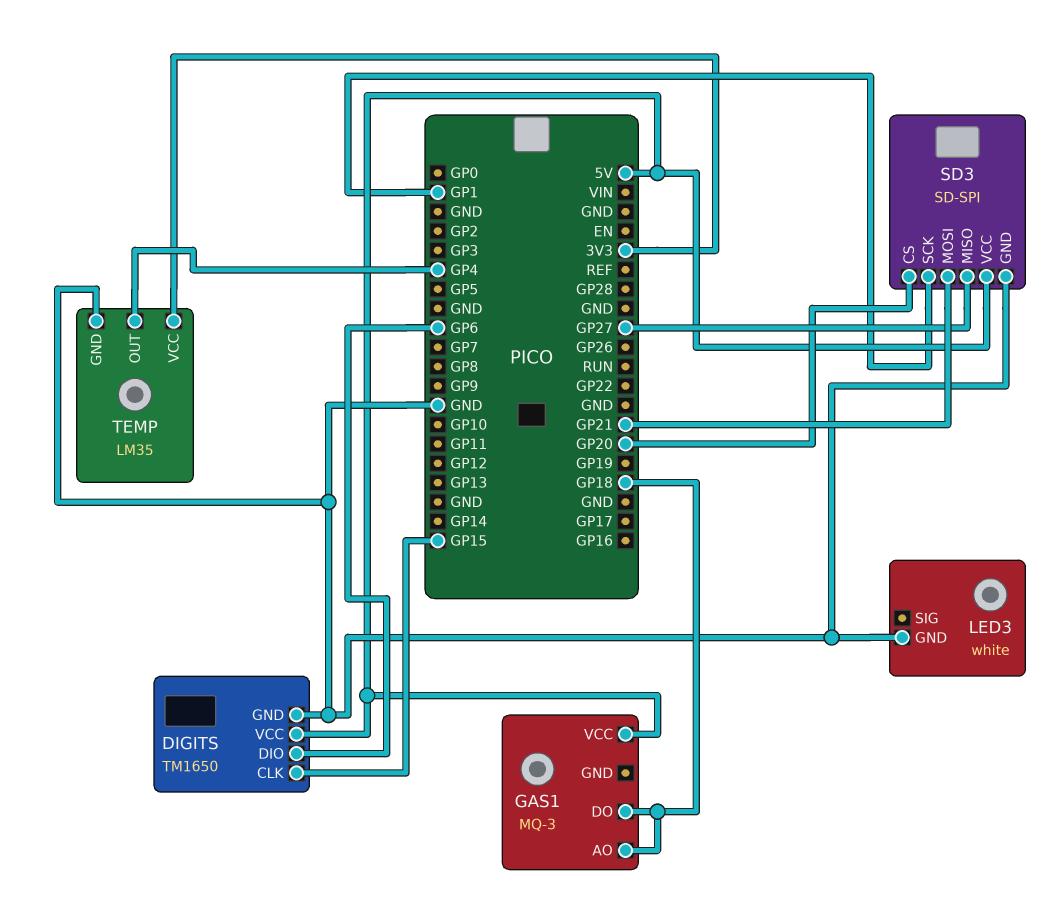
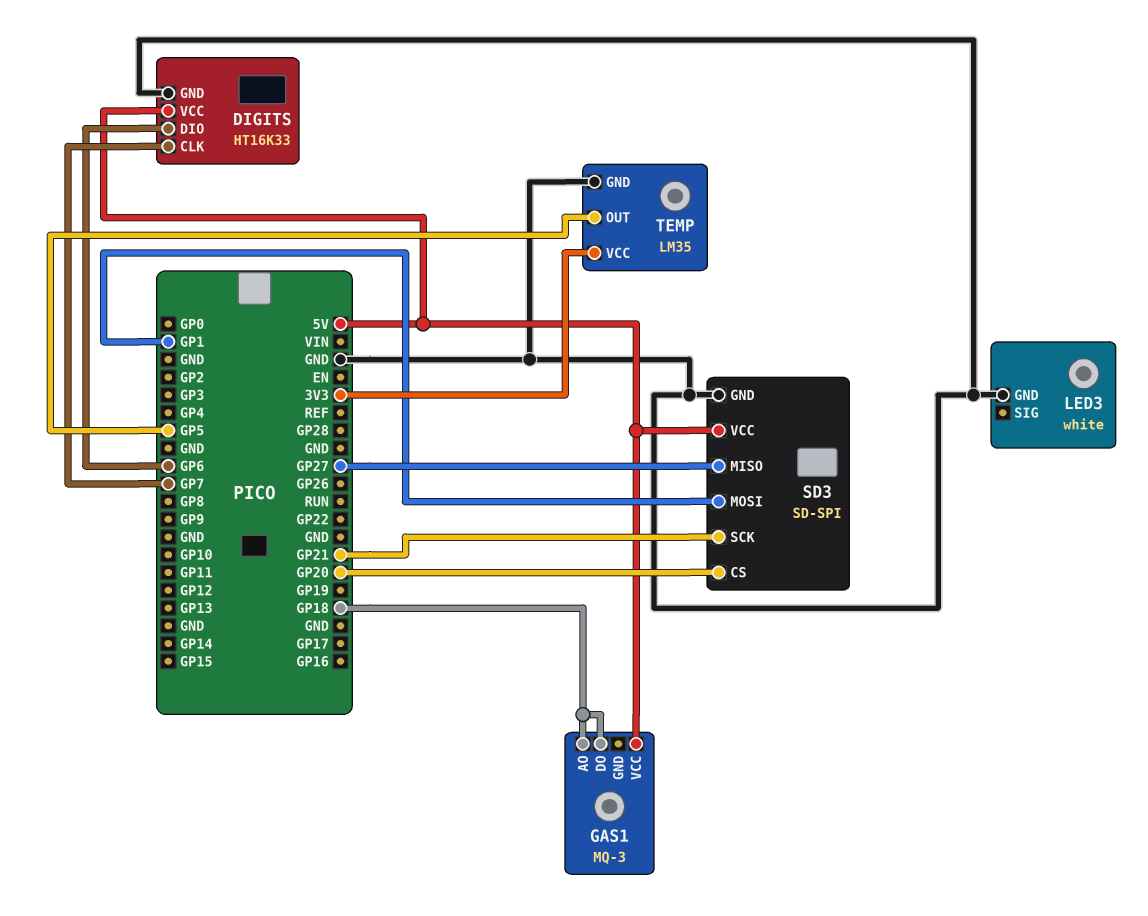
DIGITS: TM1650 -> HT16K33
DIGITS pin CLK: GP15 -> GP7
SD3 pin MOSI: GP21 -> GP1
SD3 pin SCK: GP1 -> GP21
TEMP pin OUT: GP4 -> GP5

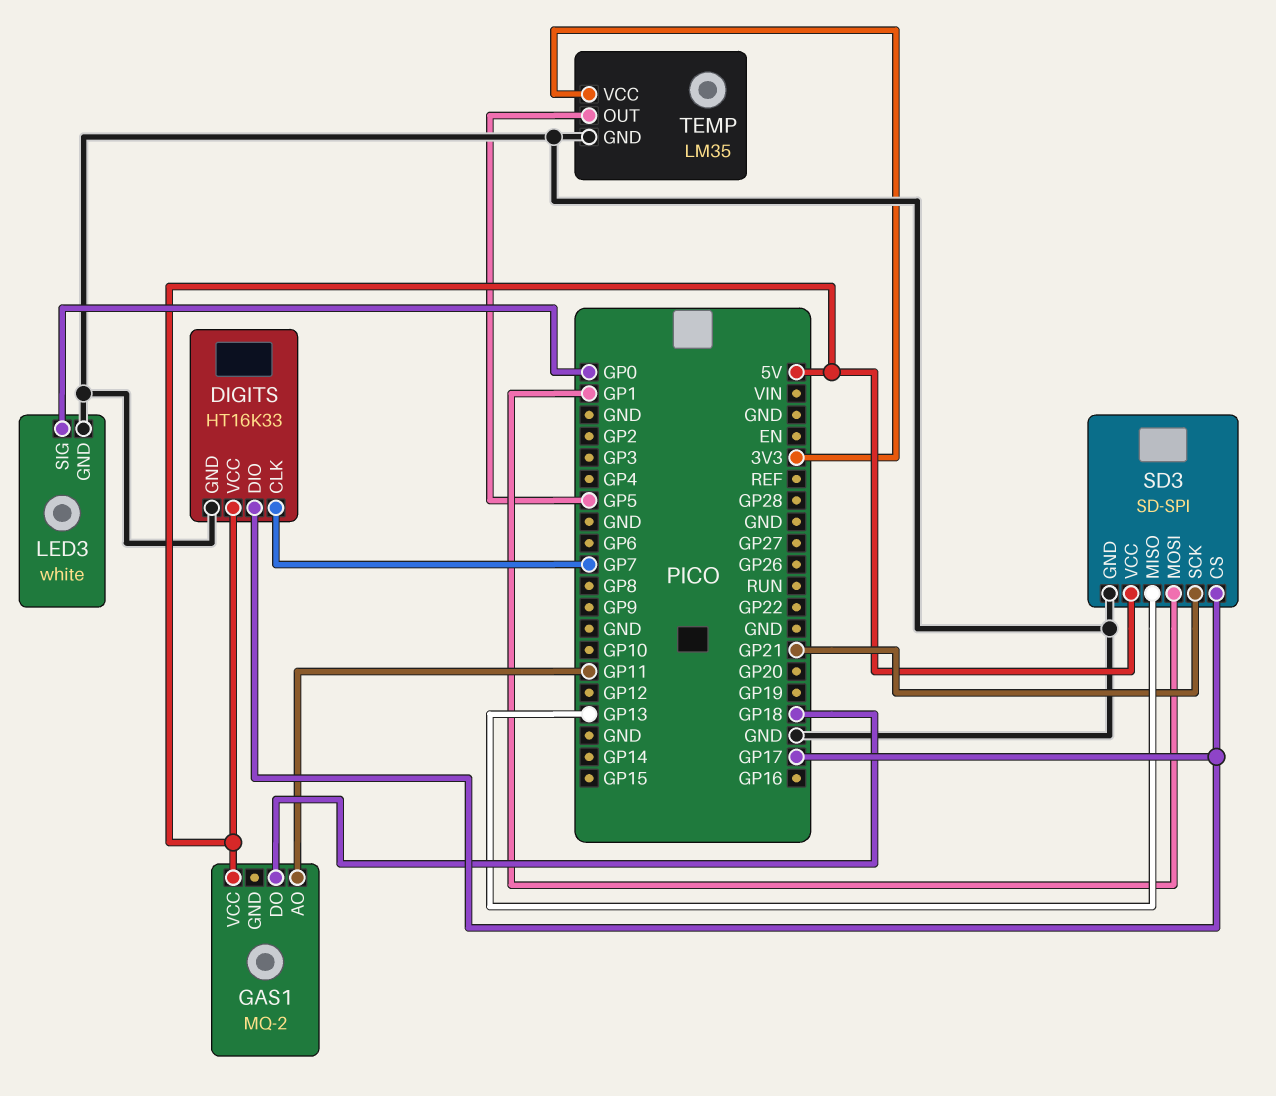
DIGITS pin DIO: GP6 -> GP17
GAS1: MQ-3 -> MQ-2
GAS1 pin AO: GP18 -> GP11
LED3 pin SIG: none -> GP0
SD3 pin CS: GP20 -> GP17
SD3 pin MISO: GP27 -> GP13

